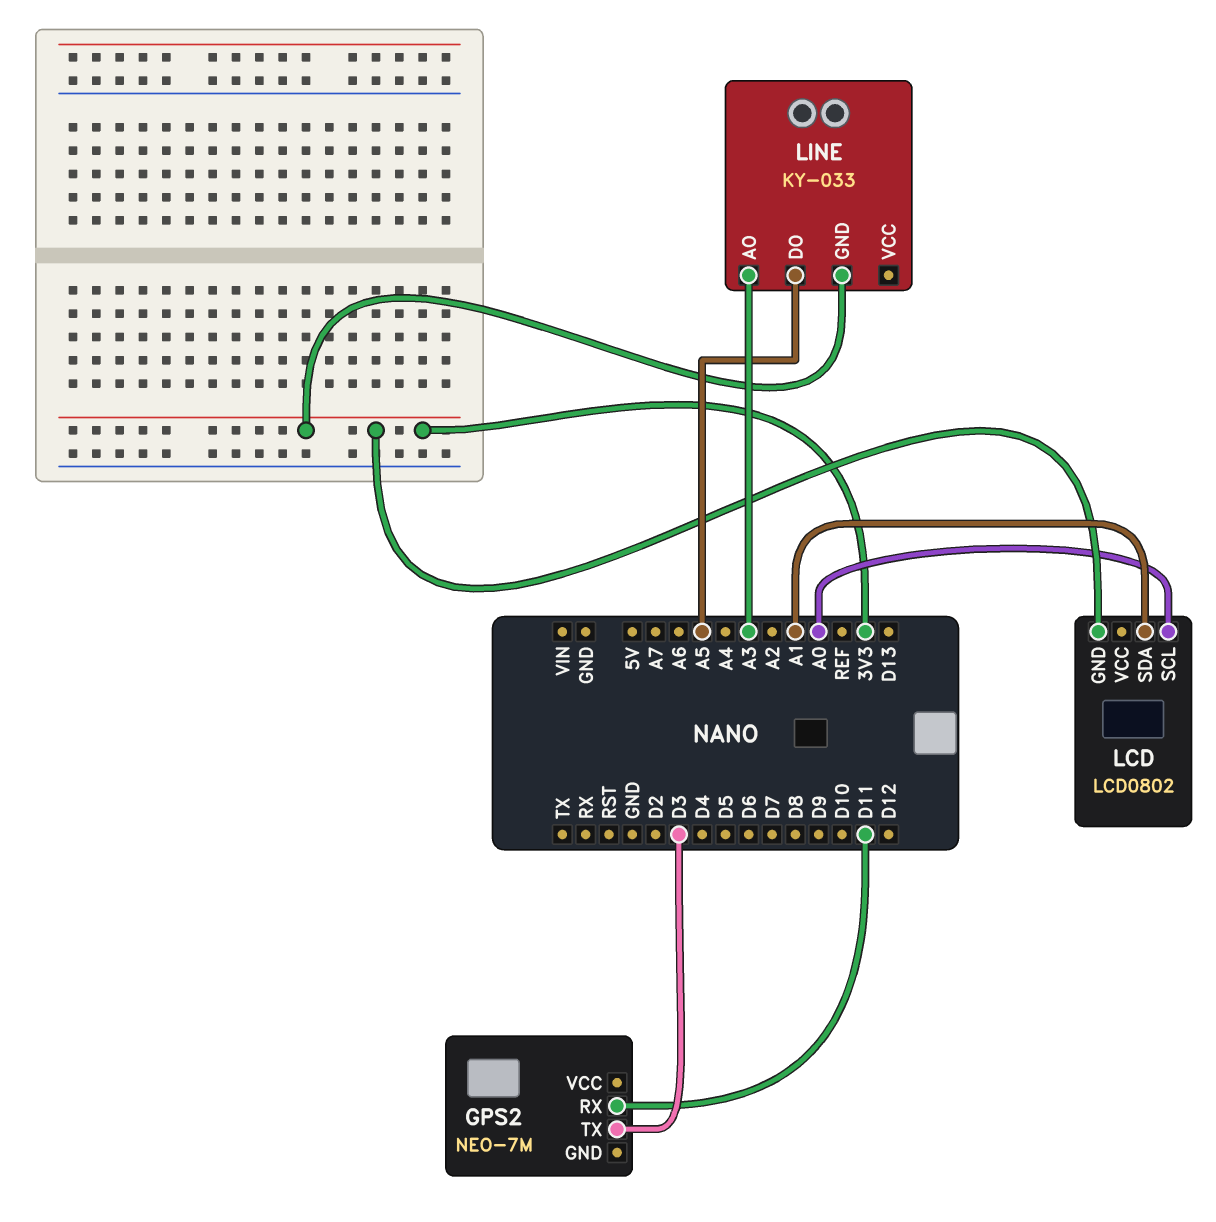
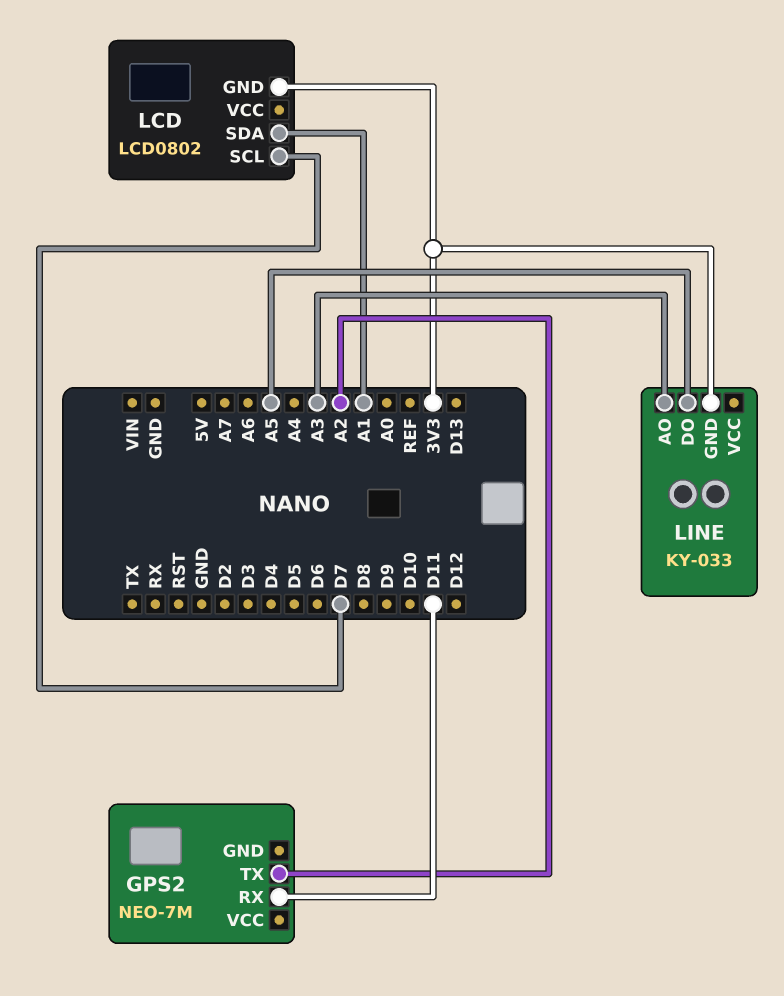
GPS2 pin TX: D3 -> A2
LCD pin SCL: A0 -> D7

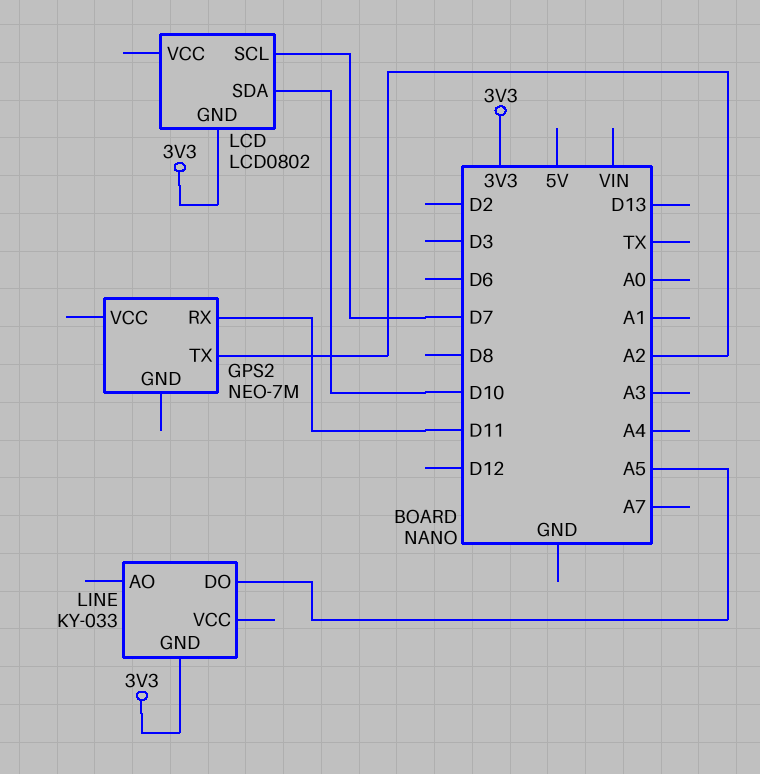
LCD pin SDA: A1 -> D10
LINE pin AO: A3 -> none

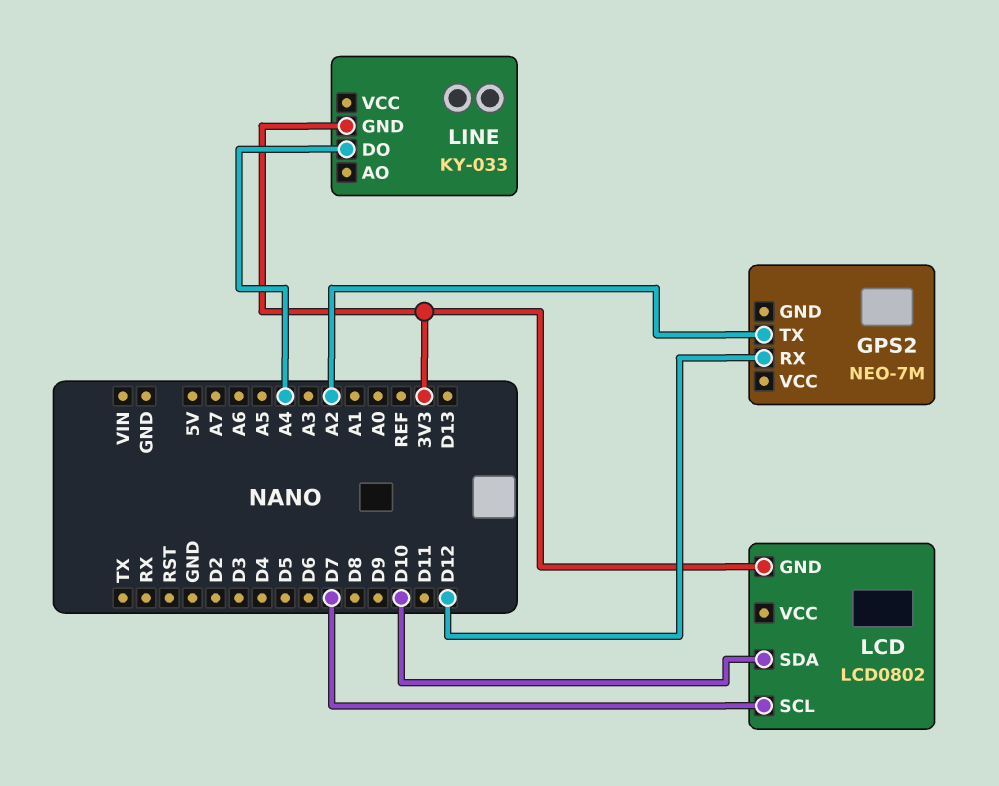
GPS2 pin RX: D11 -> D12
LINE pin DO: A5 -> A4

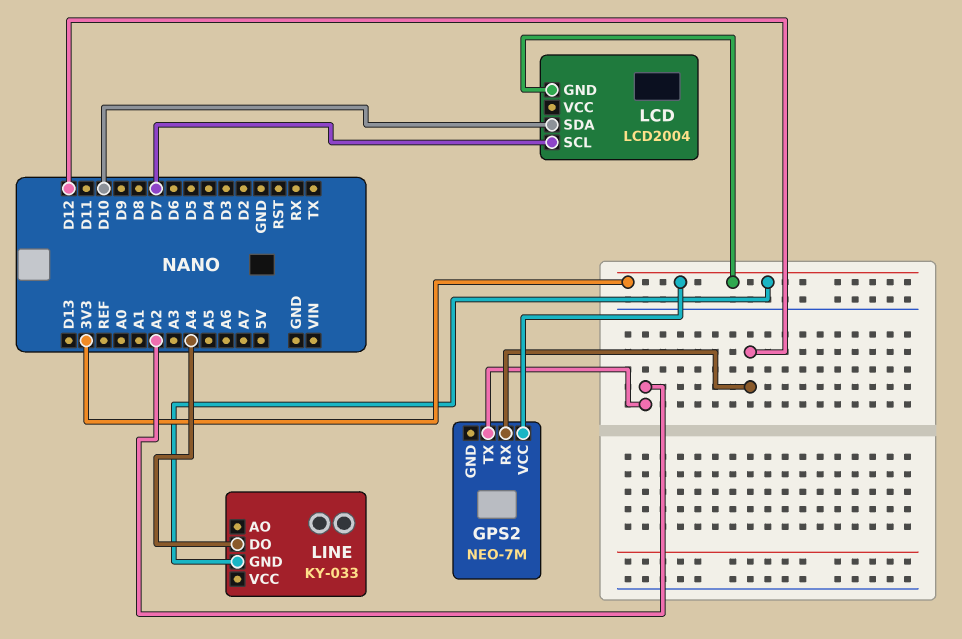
GPS2 pin VCC: none -> 3V3
LCD: LCD0802 -> LCD2004

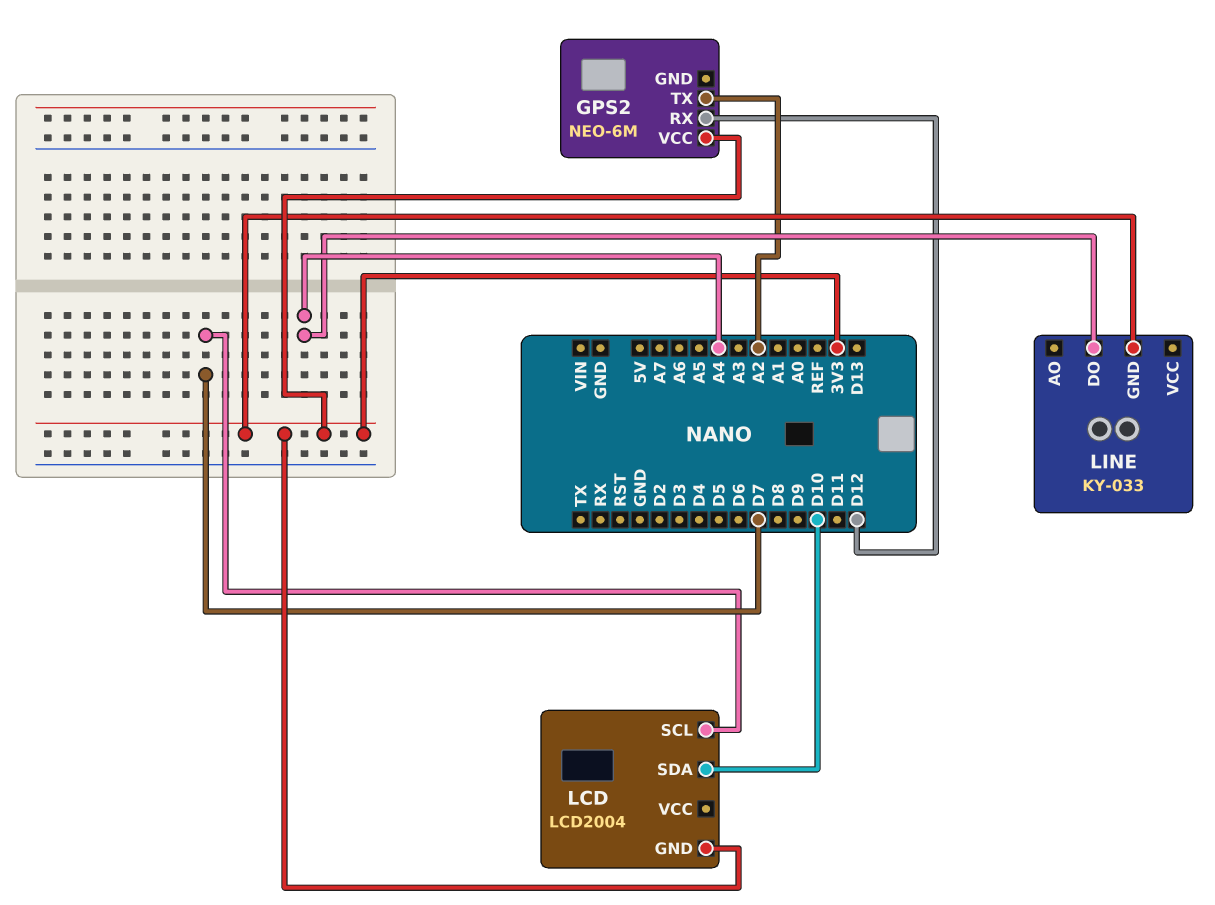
GPS2: NEO-7M -> NEO-6M

